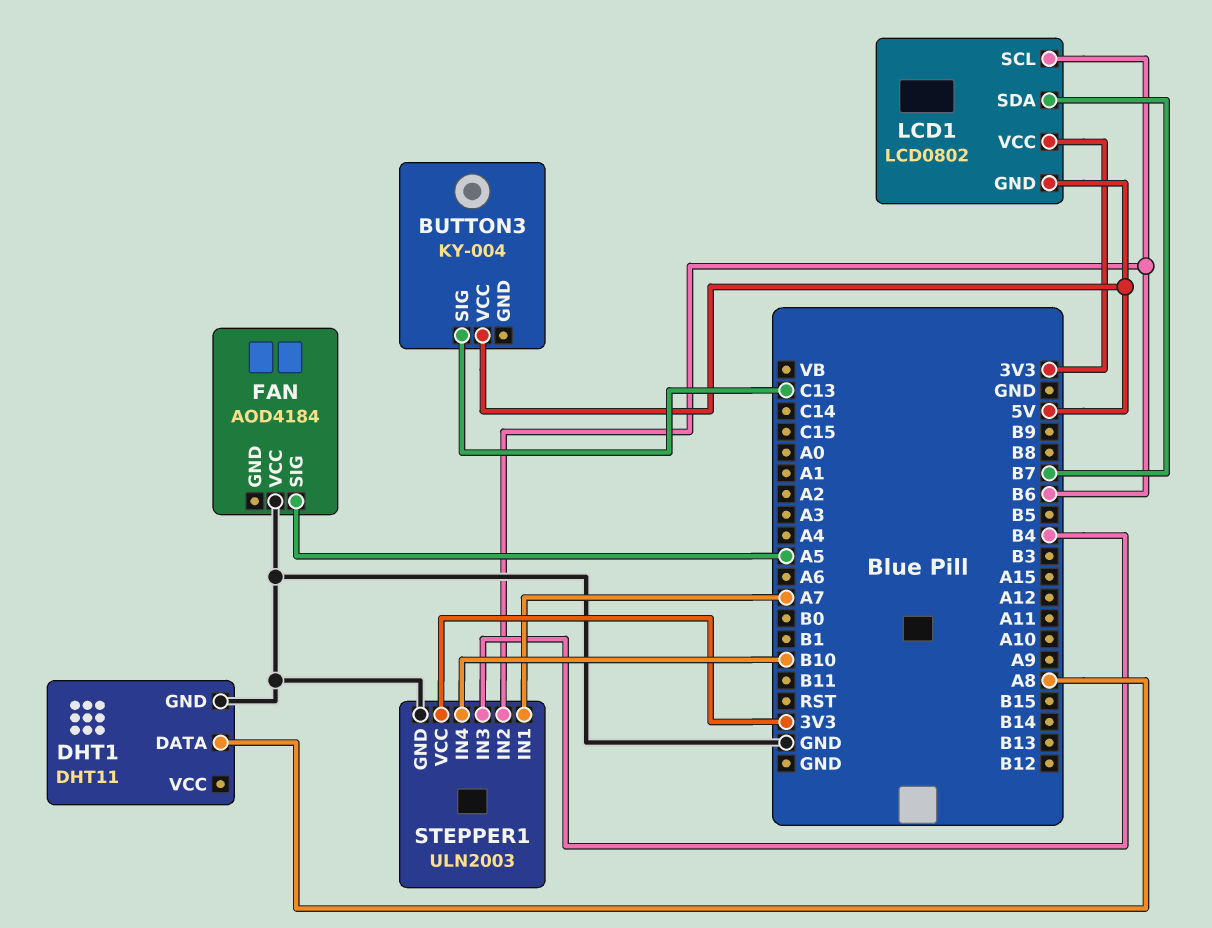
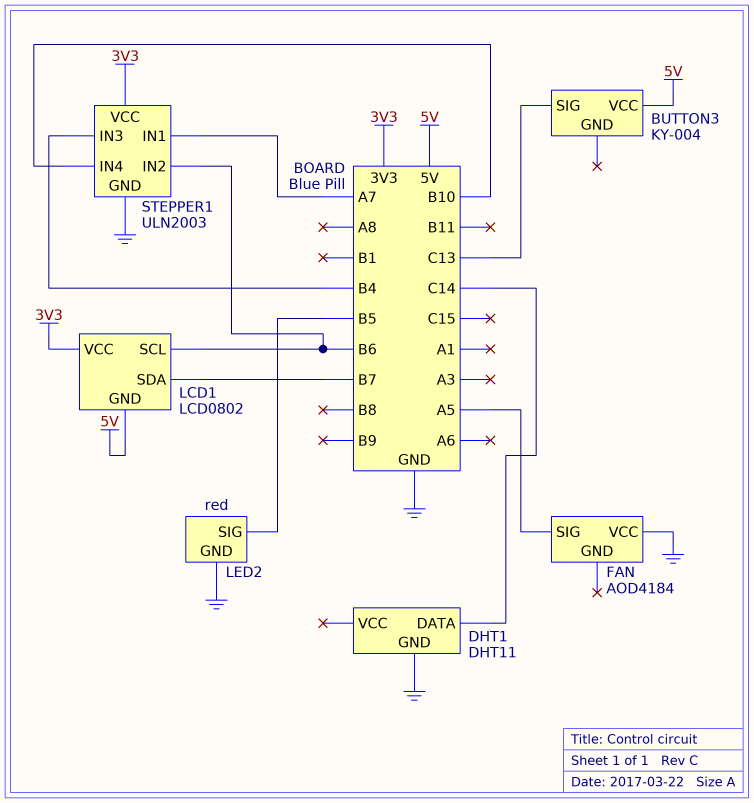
DHT1 pin DATA: A8 -> C14
LED2: none -> red
LED2 pin GND: none -> GND
LED2 pin SIG: none -> B5

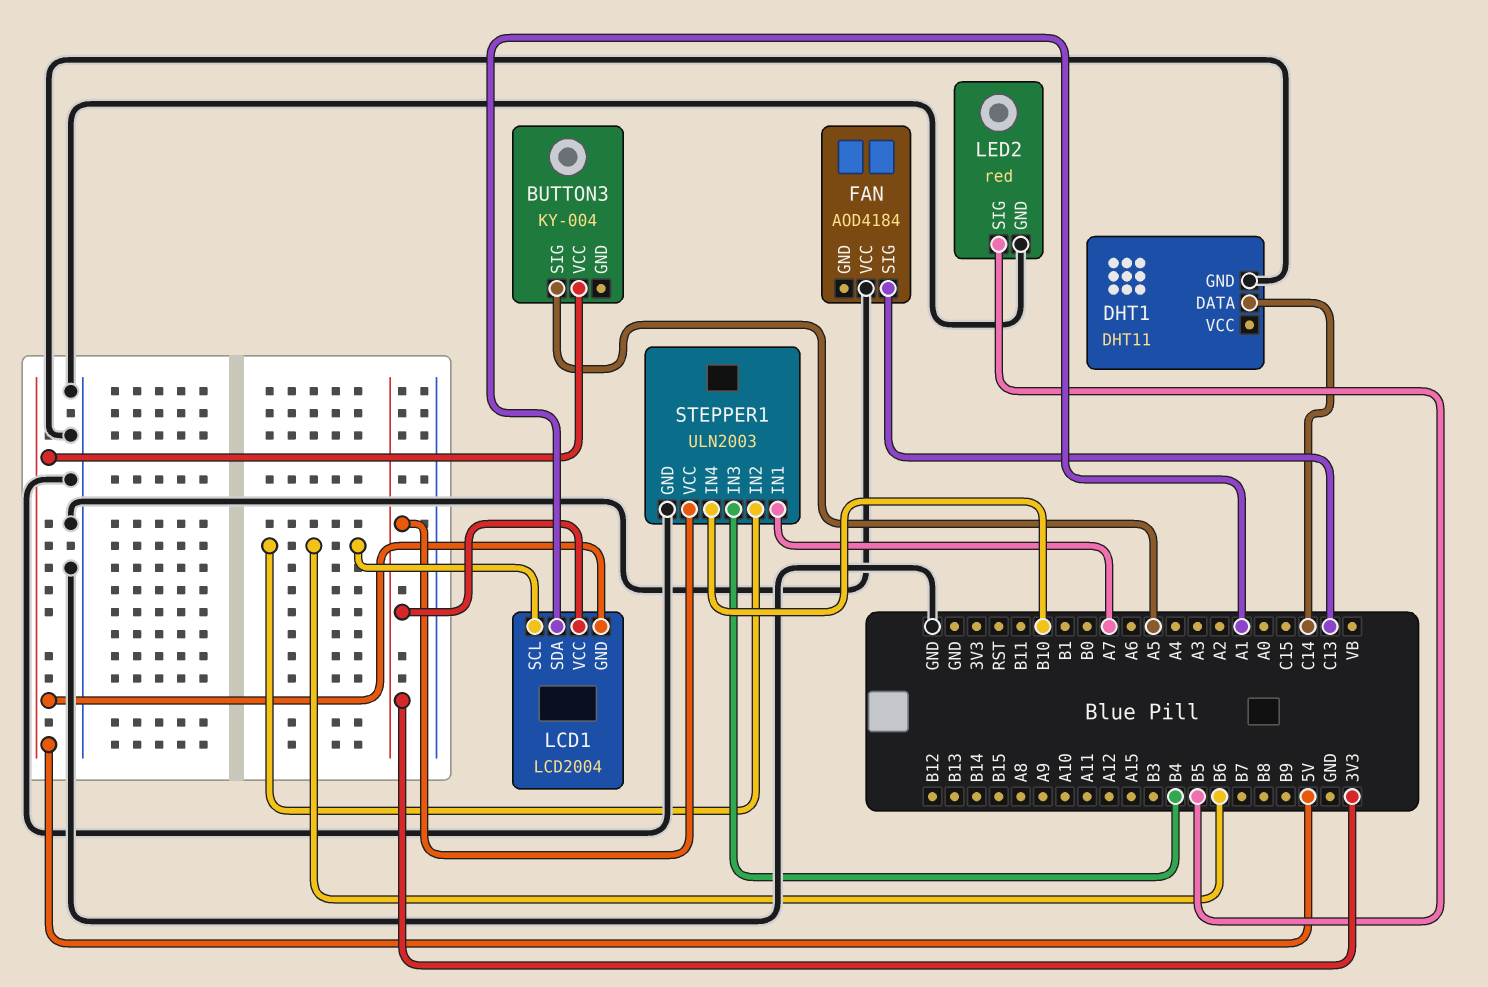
BUTTON3 pin SIG: C13 -> A5
FAN pin SIG: A5 -> C13
LCD1: LCD0802 -> LCD2004
LCD1 pin SDA: B7 -> A1

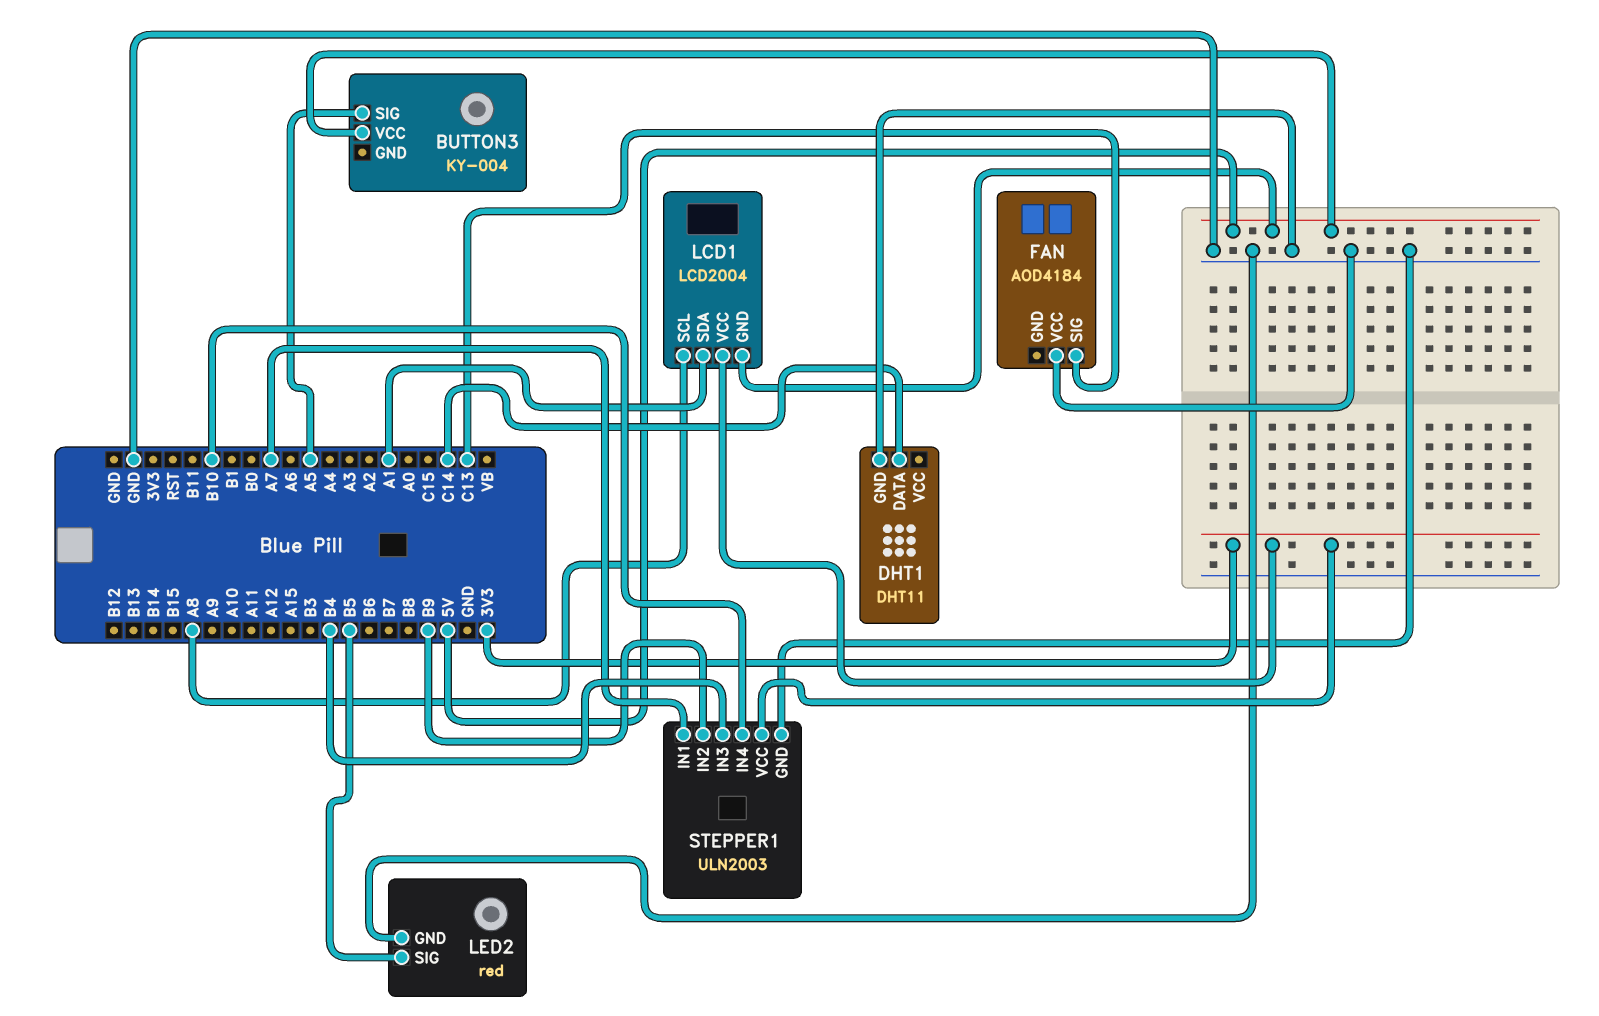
LCD1 pin SCL: B6 -> A8
STEPPER1 pin IN2: B6 -> B9

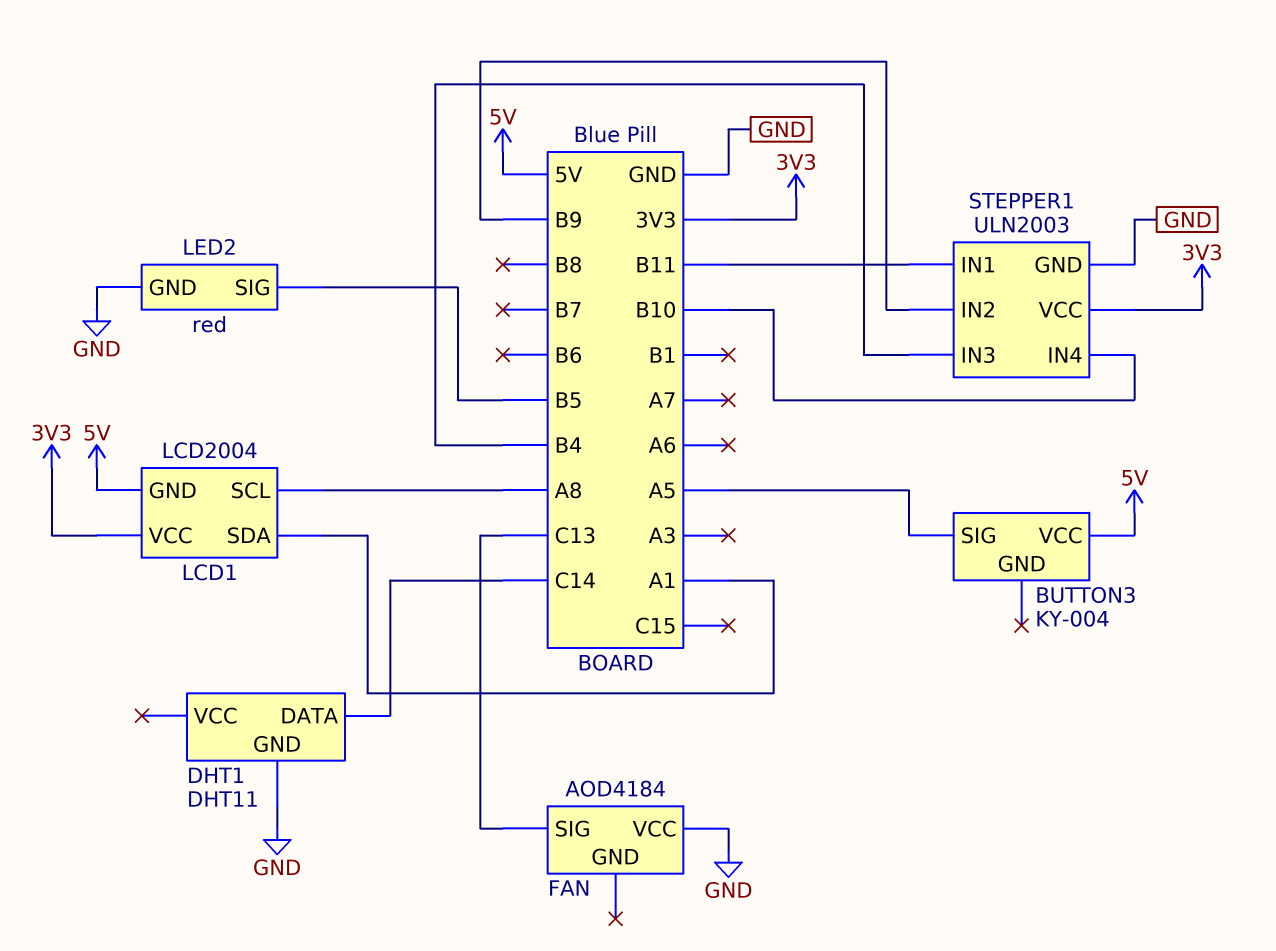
STEPPER1 pin IN1: A7 -> B11

